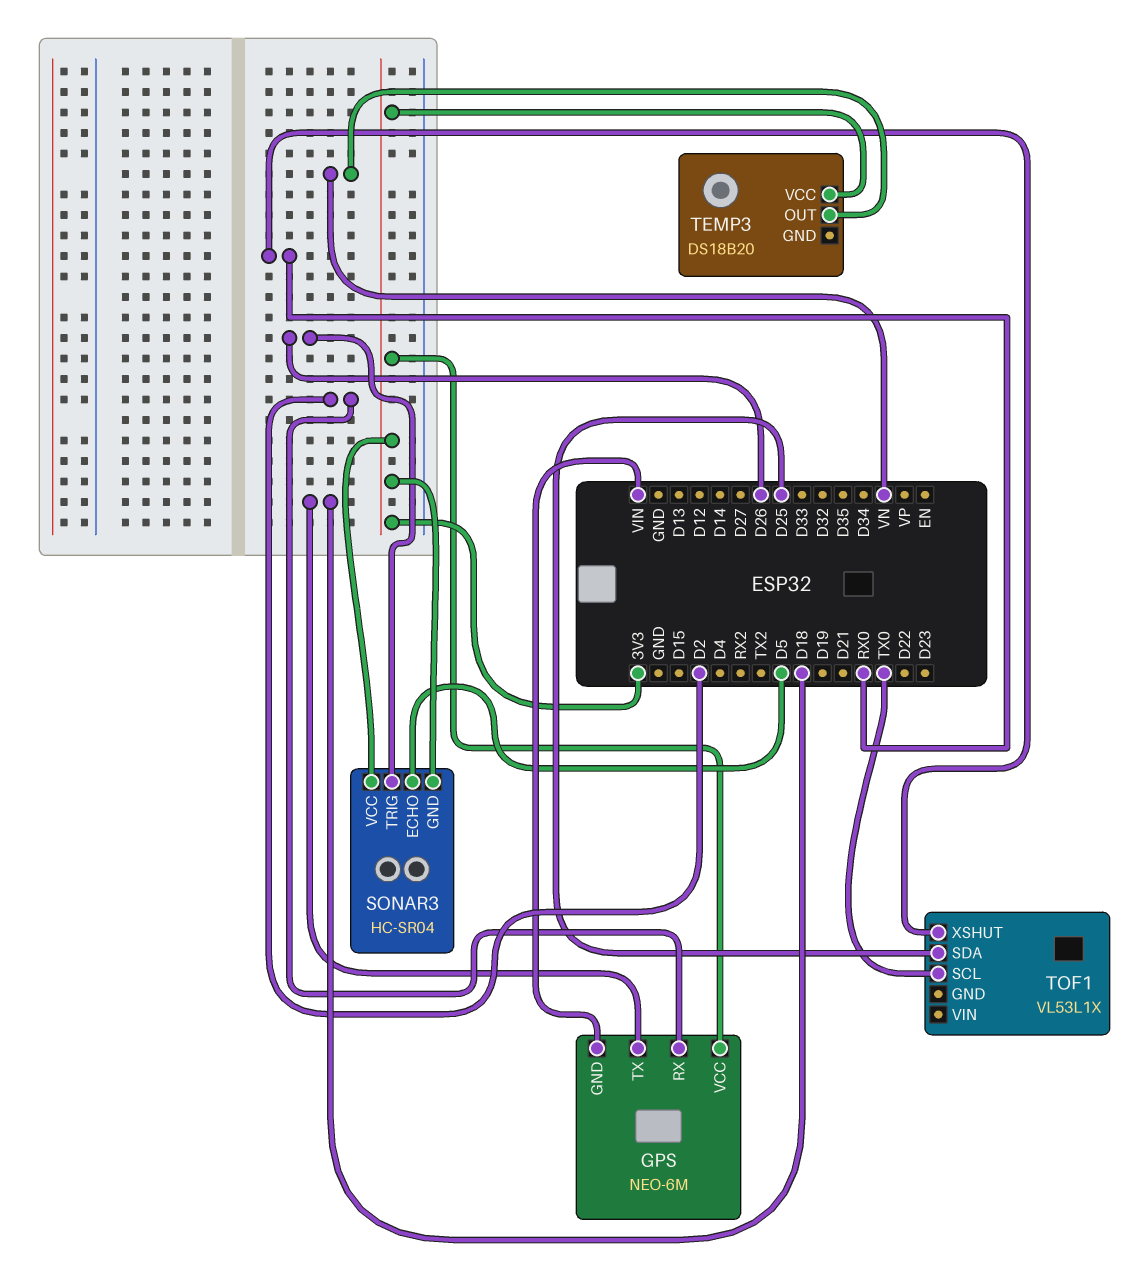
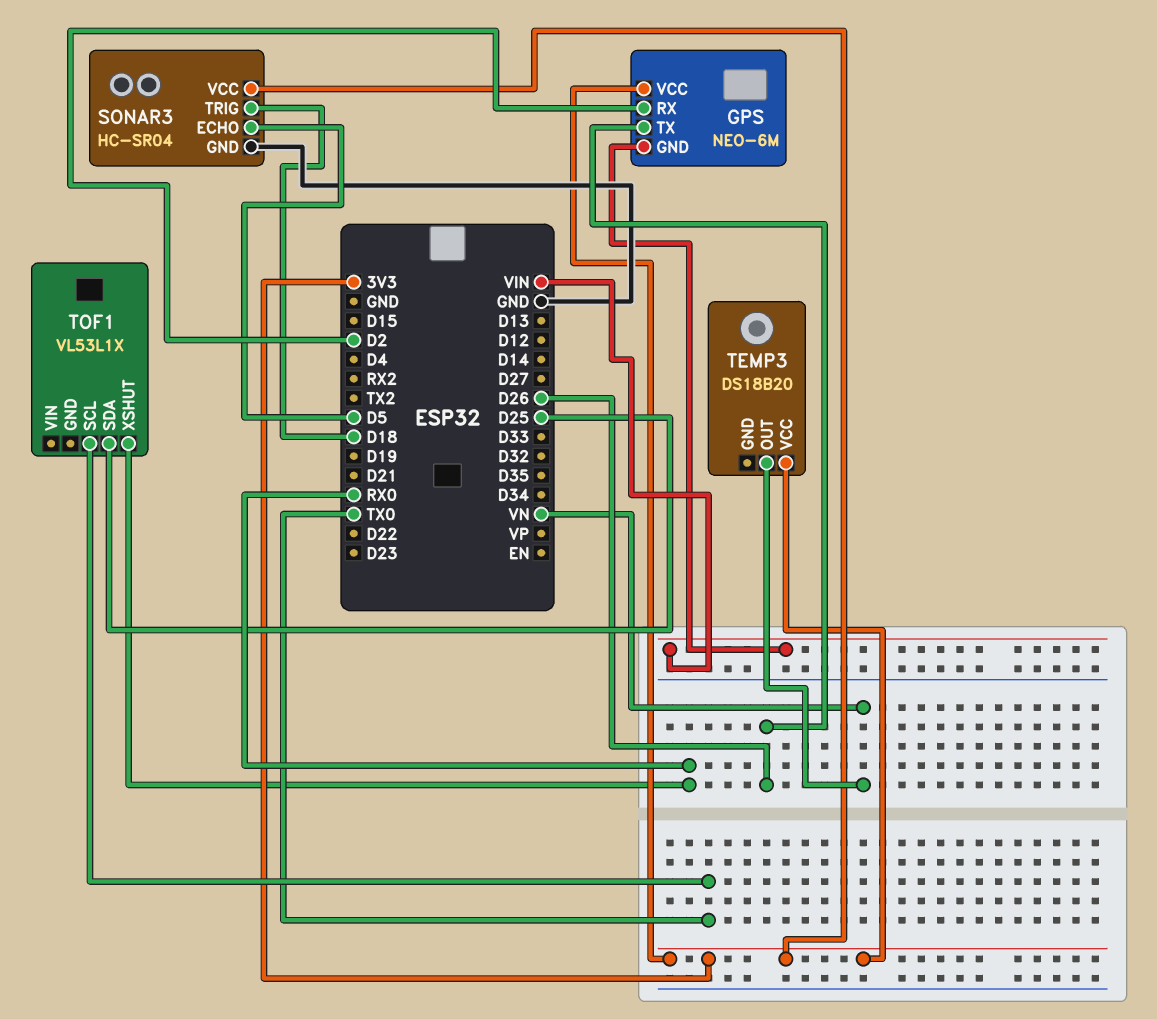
GPS pin TX: D18 -> D26
SONAR3 pin GND: 3V3 -> GND
SONAR3 pin TRIG: D26 -> D18

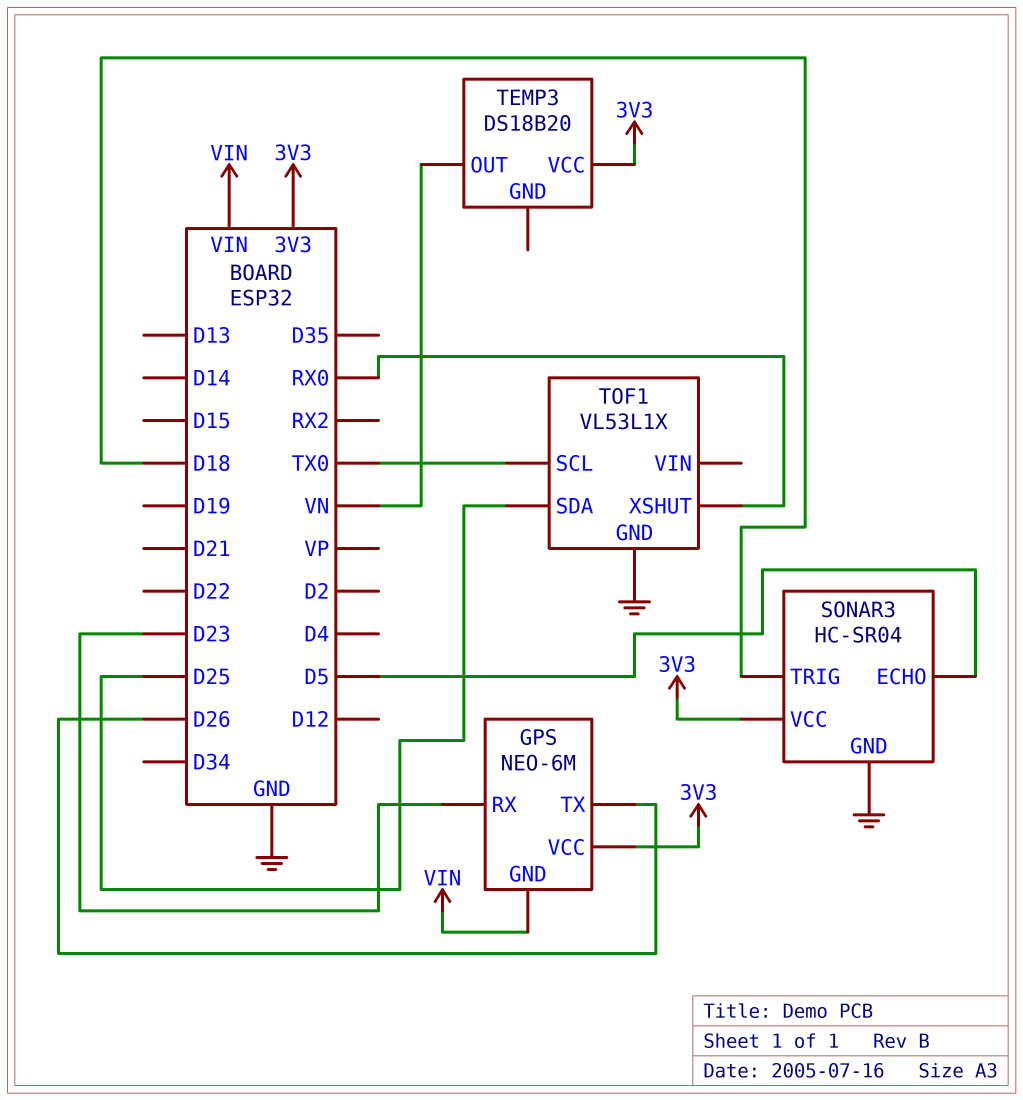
GPS pin RX: D2 -> D23
TOF1 pin GND: none -> GND

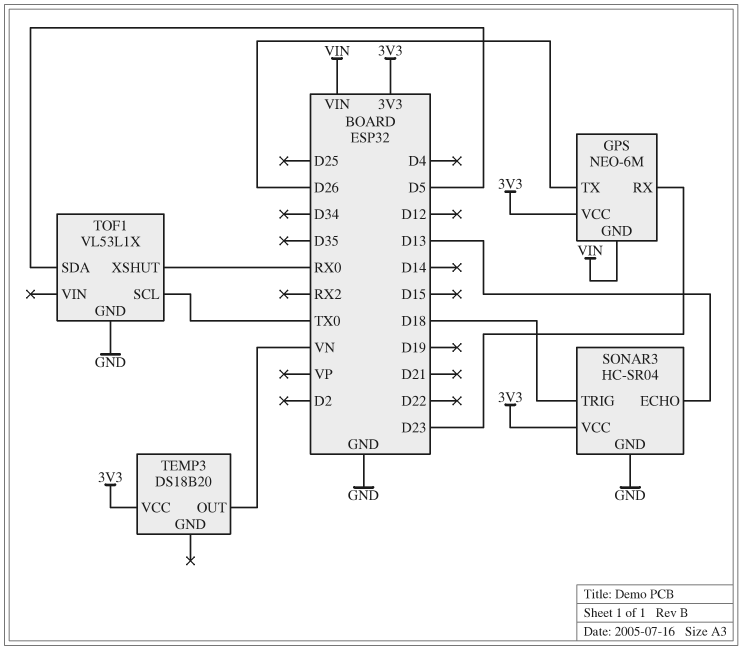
SONAR3 pin ECHO: D5 -> D13
TOF1 pin SDA: D25 -> D5

